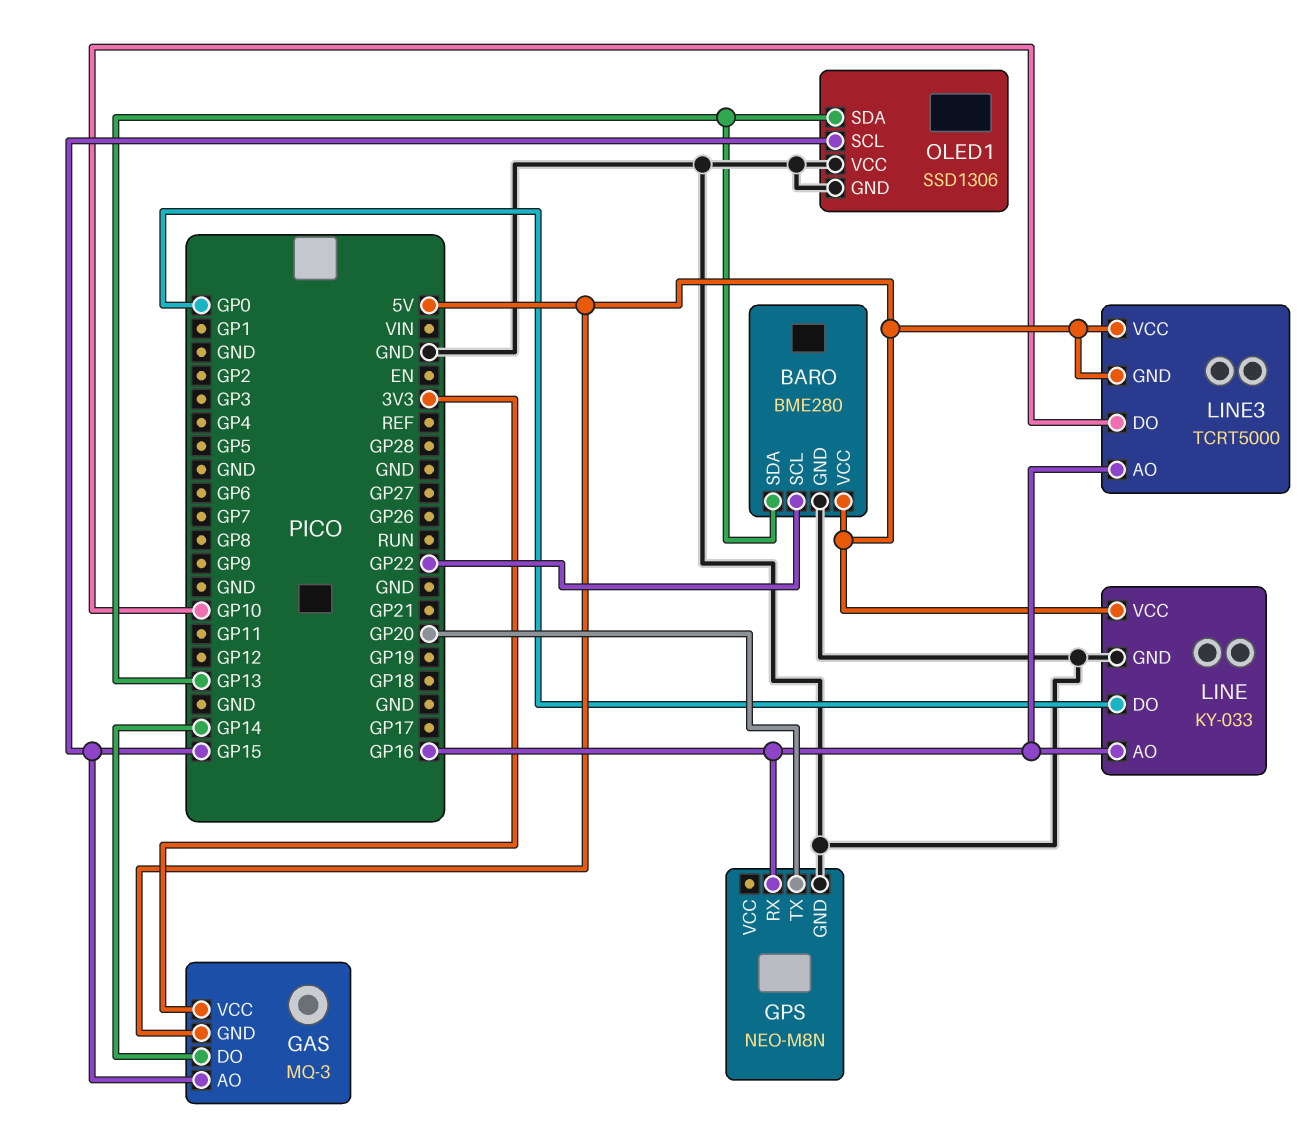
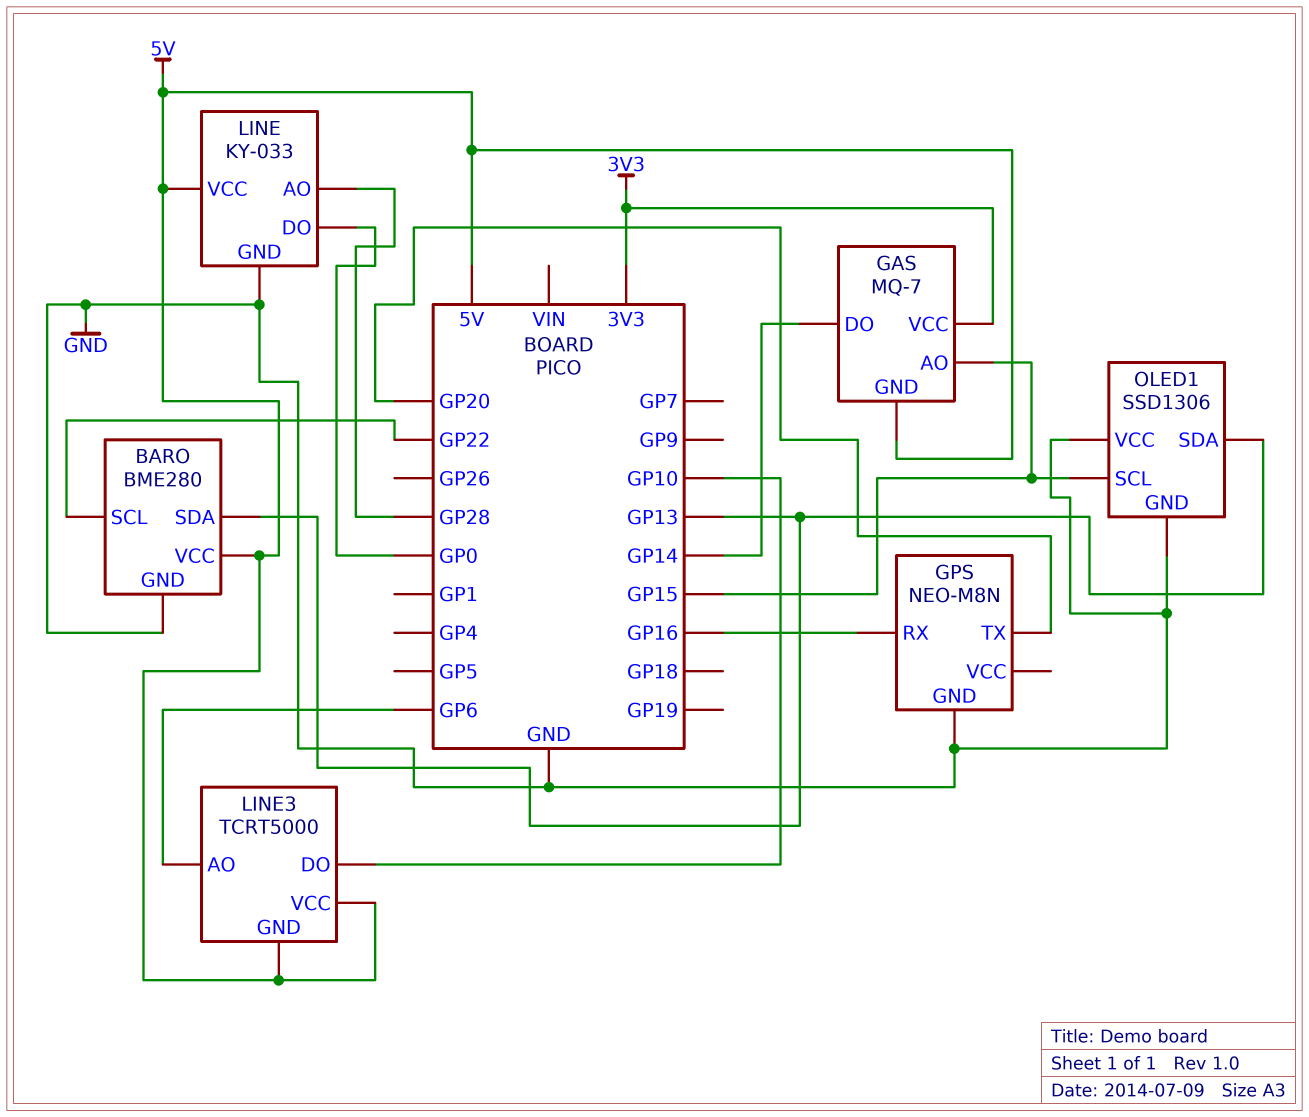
GAS: MQ-3 -> MQ-7
LINE pin AO: GP16 -> GP28
LINE3 pin AO: GP16 -> GP6

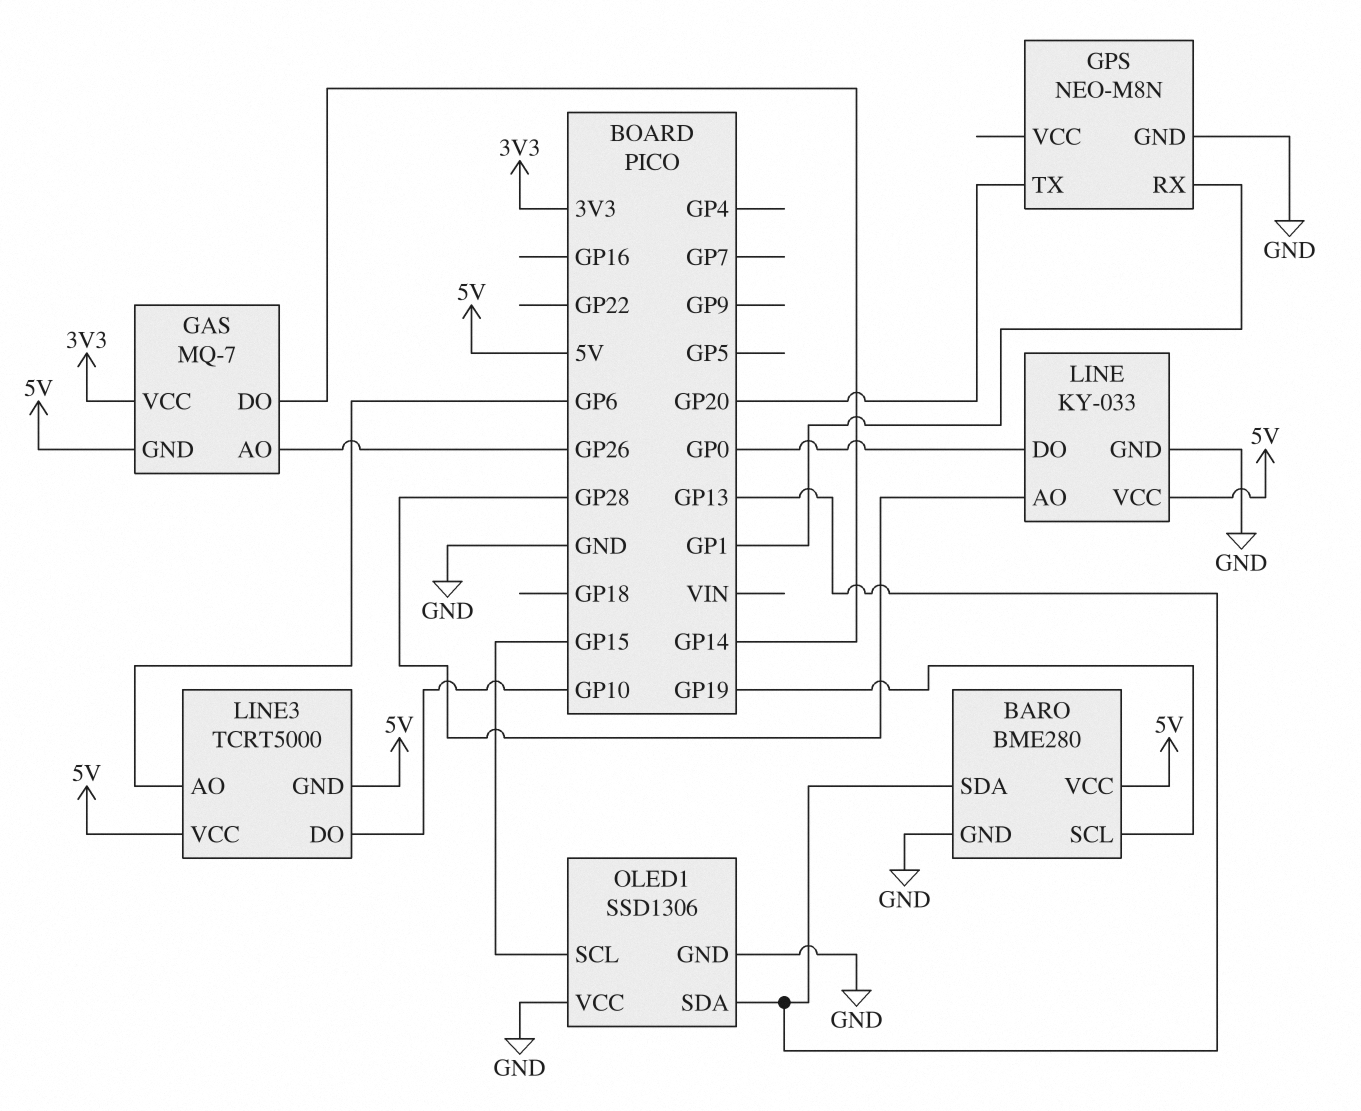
BARO pin SCL: GP22 -> GP19
GAS pin AO: GP15 -> GP26
GPS pin RX: GP16 -> GP1

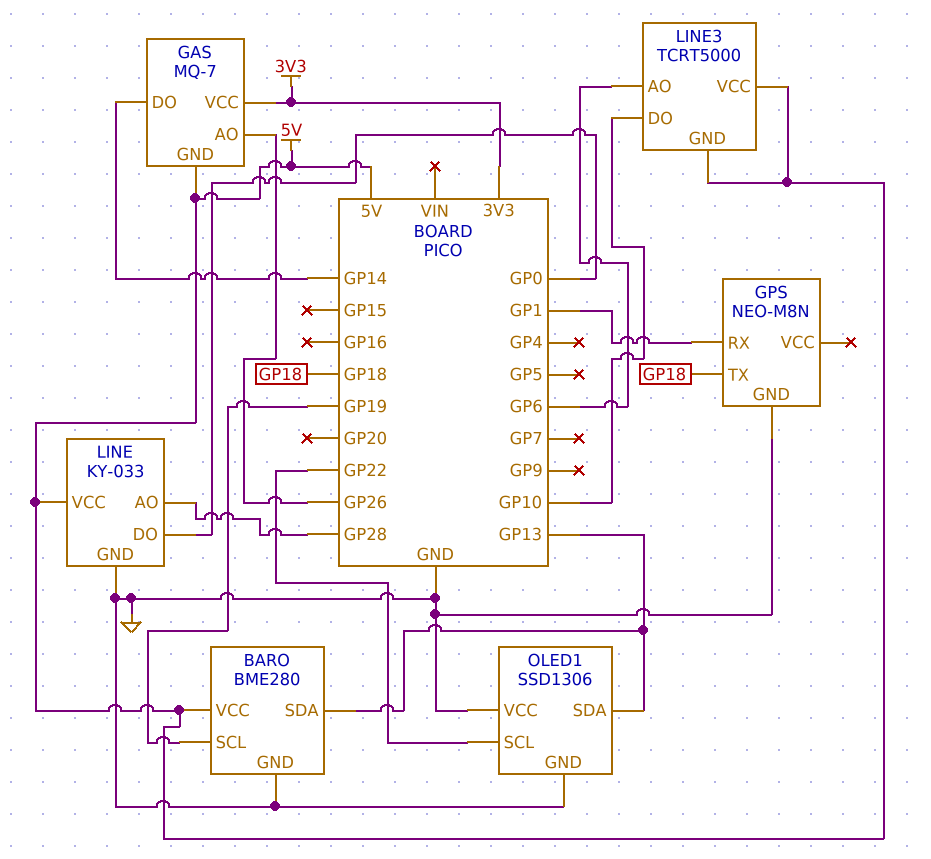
GPS pin TX: GP20 -> GP18
OLED1 pin SCL: GP15 -> GP22

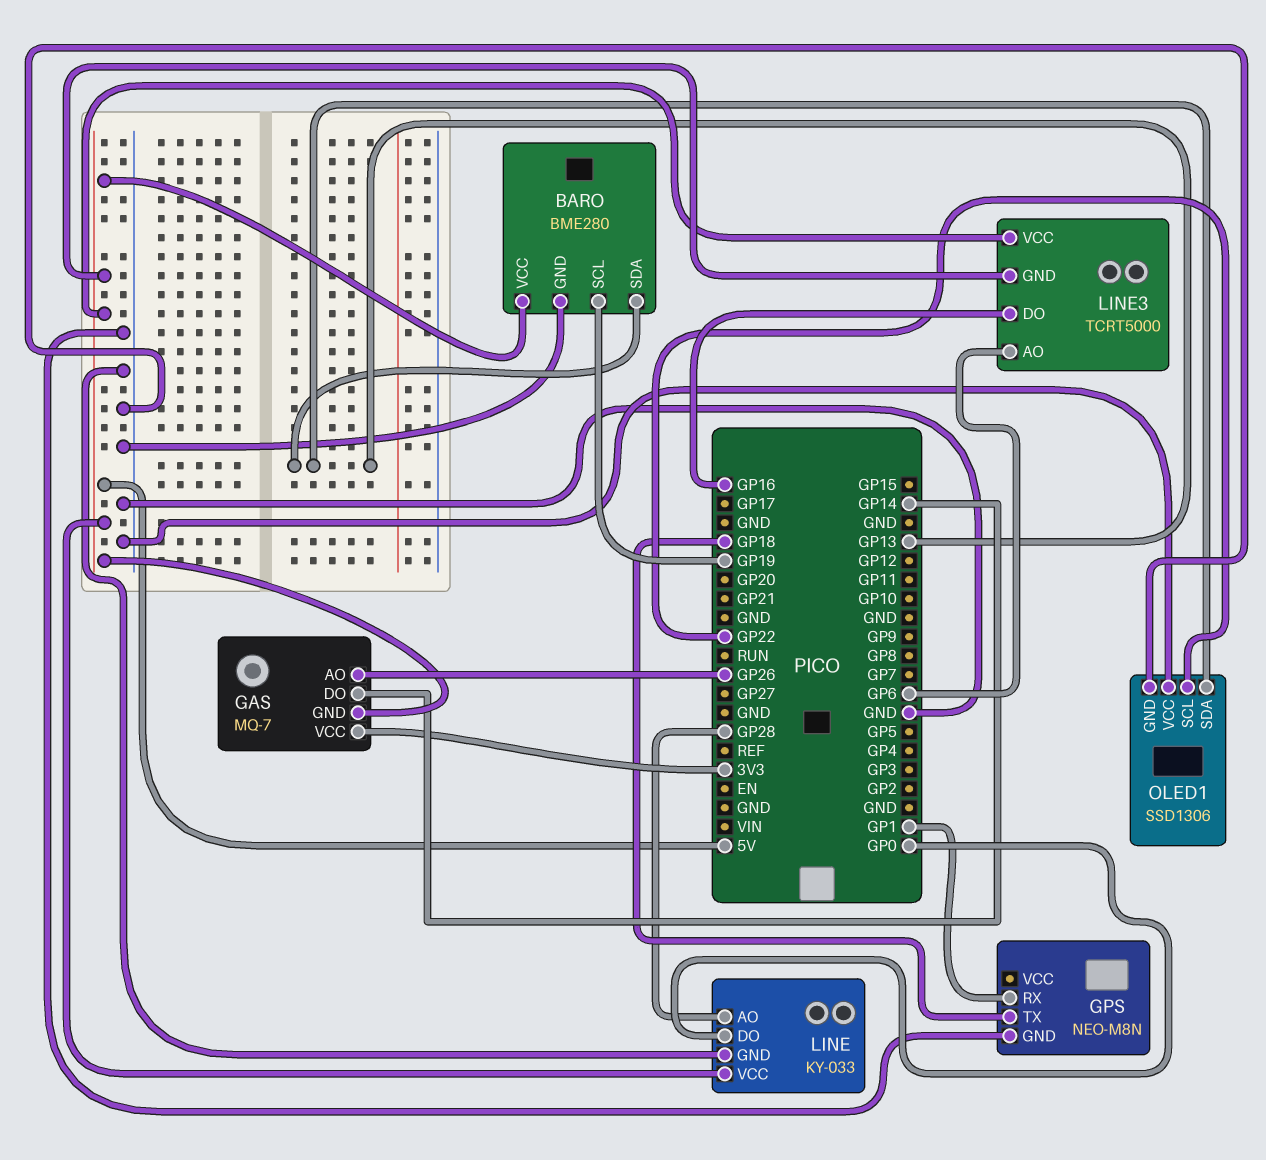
LINE3 pin DO: GP10 -> GP16

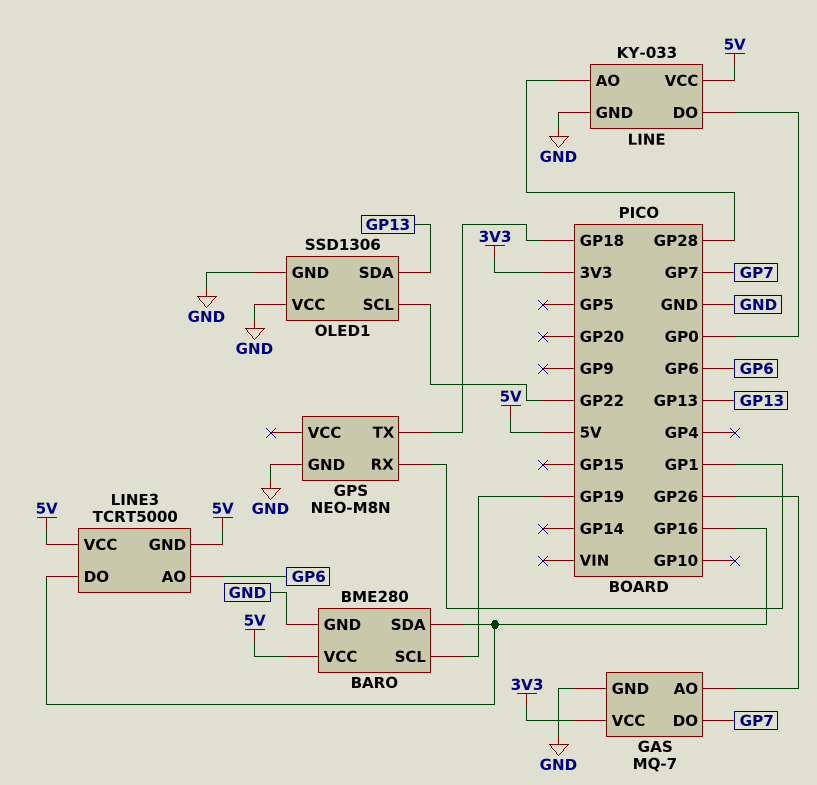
BARO pin SDA: GP13 -> GP16
GAS pin DO: GP14 -> GP7
GAS pin GND: 5V -> GND

